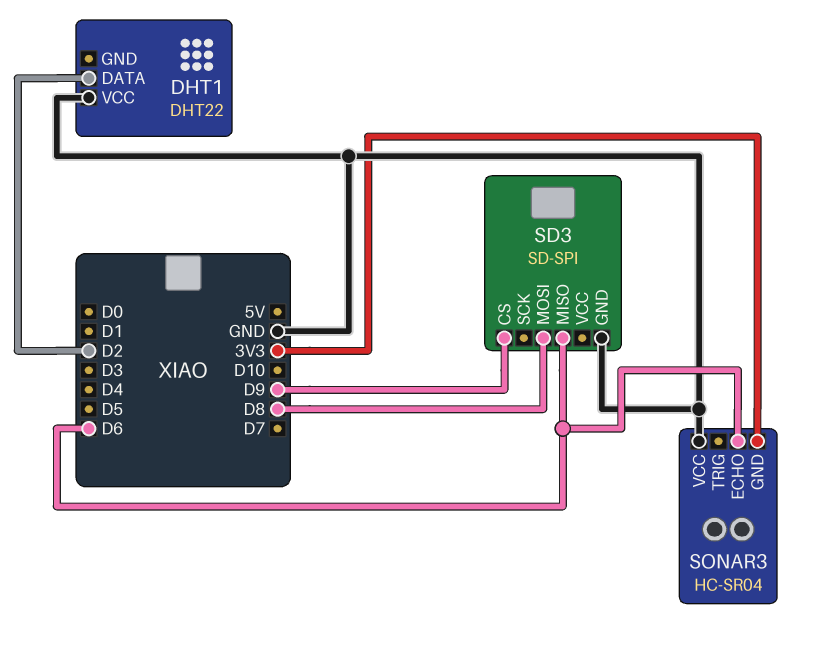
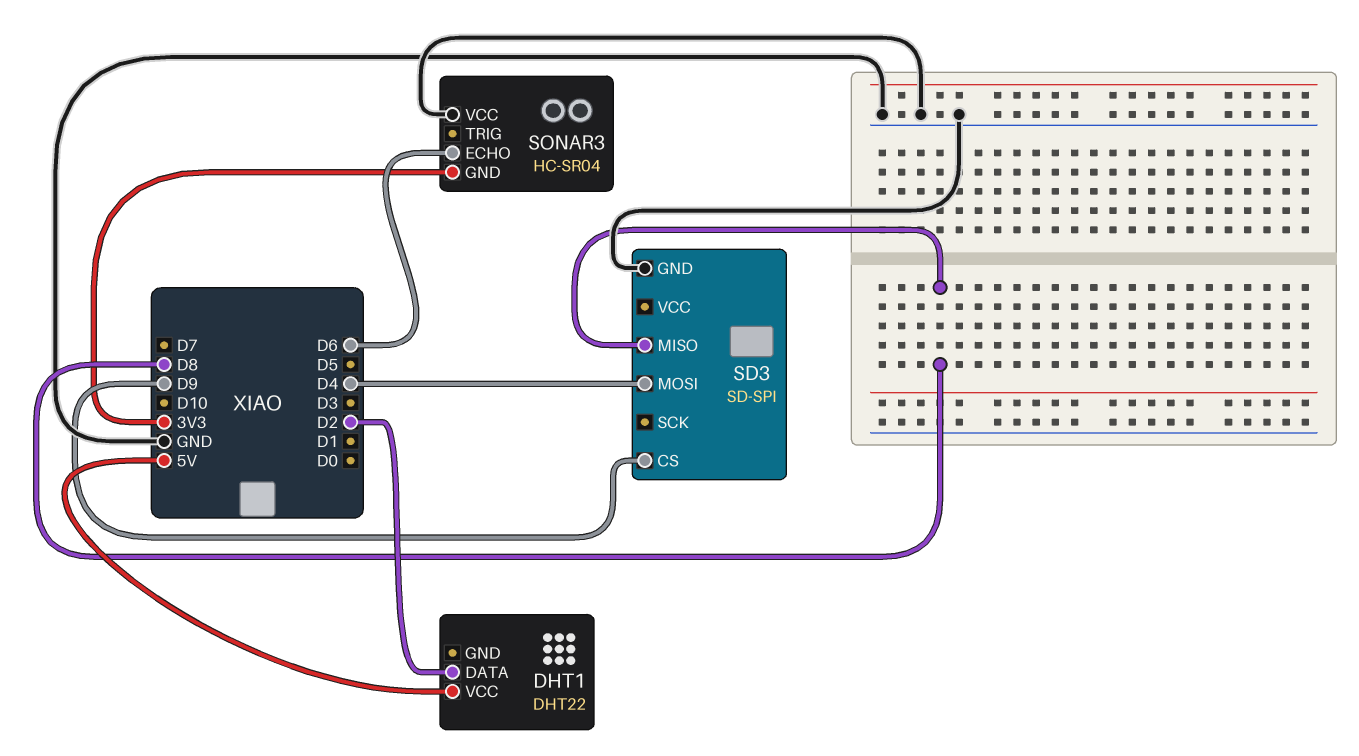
DHT1 pin VCC: GND -> 5V
SD3 pin MISO: D6 -> D8
SD3 pin MOSI: D8 -> D4

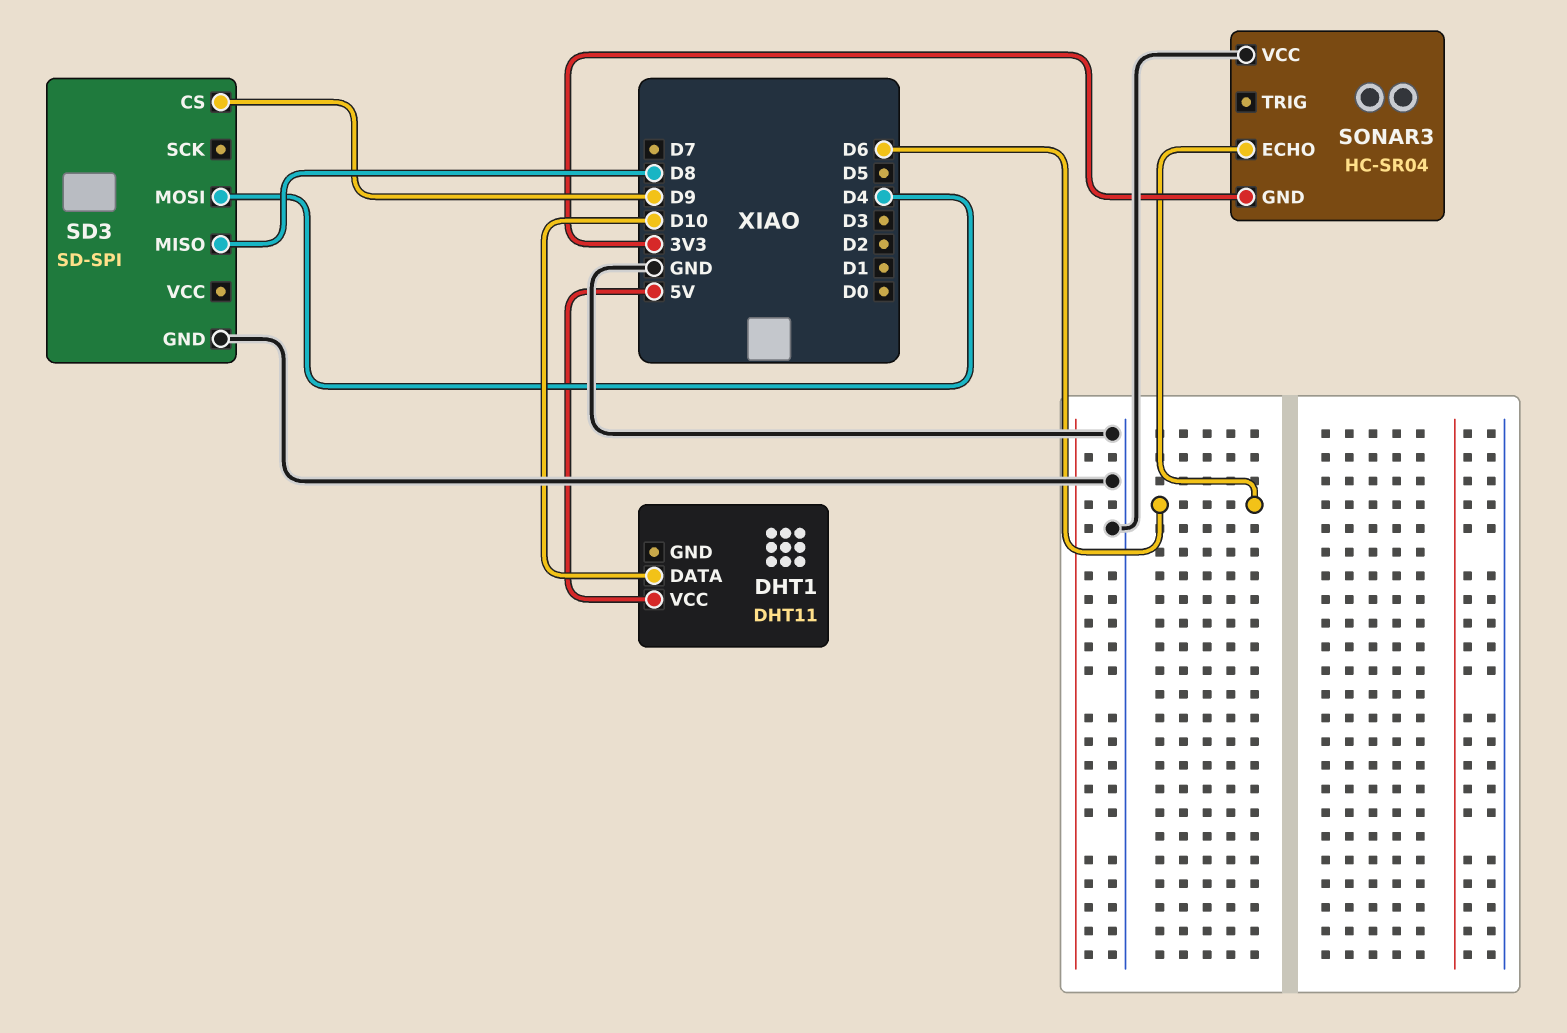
DHT1: DHT22 -> DHT11
DHT1 pin DATA: D2 -> D10

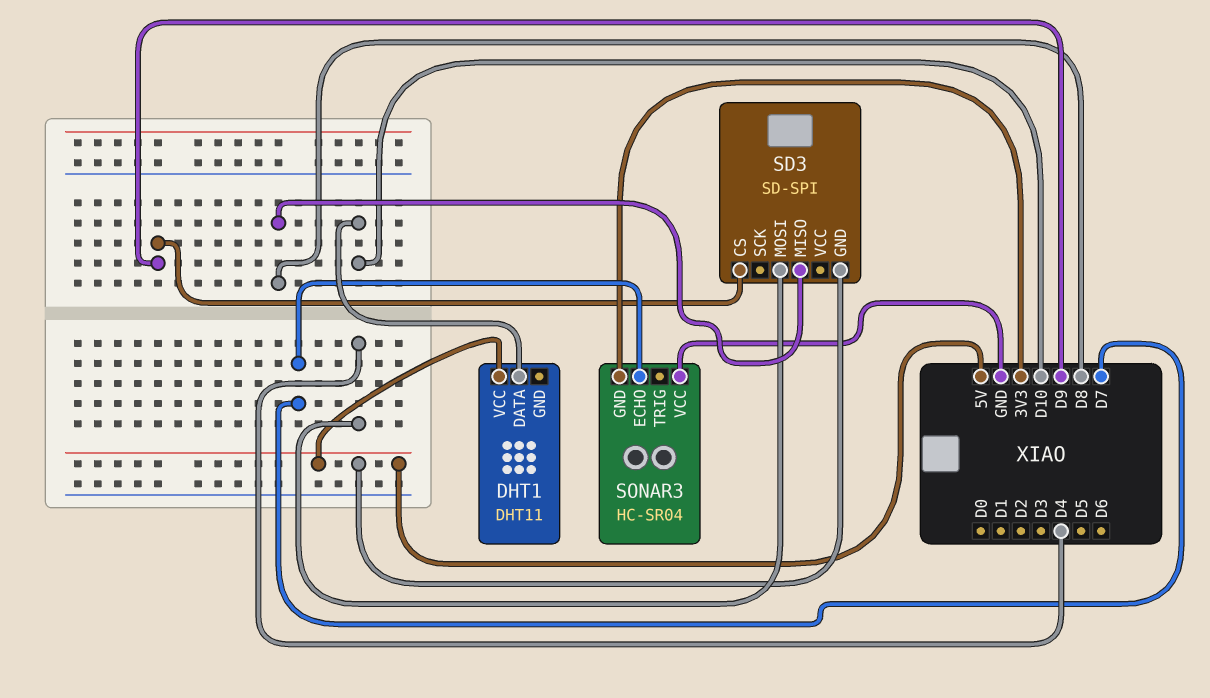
SD3 pin GND: GND -> 5V
SONAR3 pin ECHO: D6 -> D7

